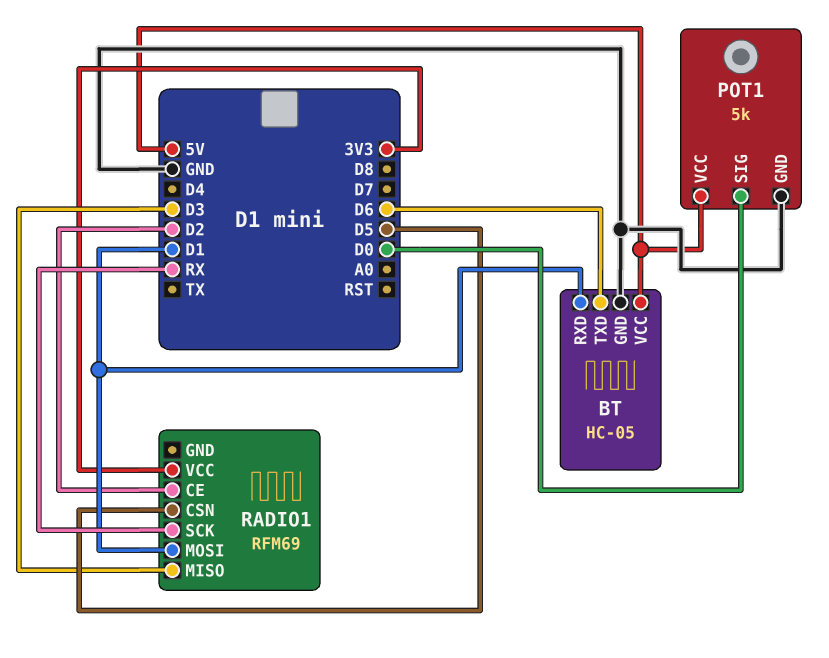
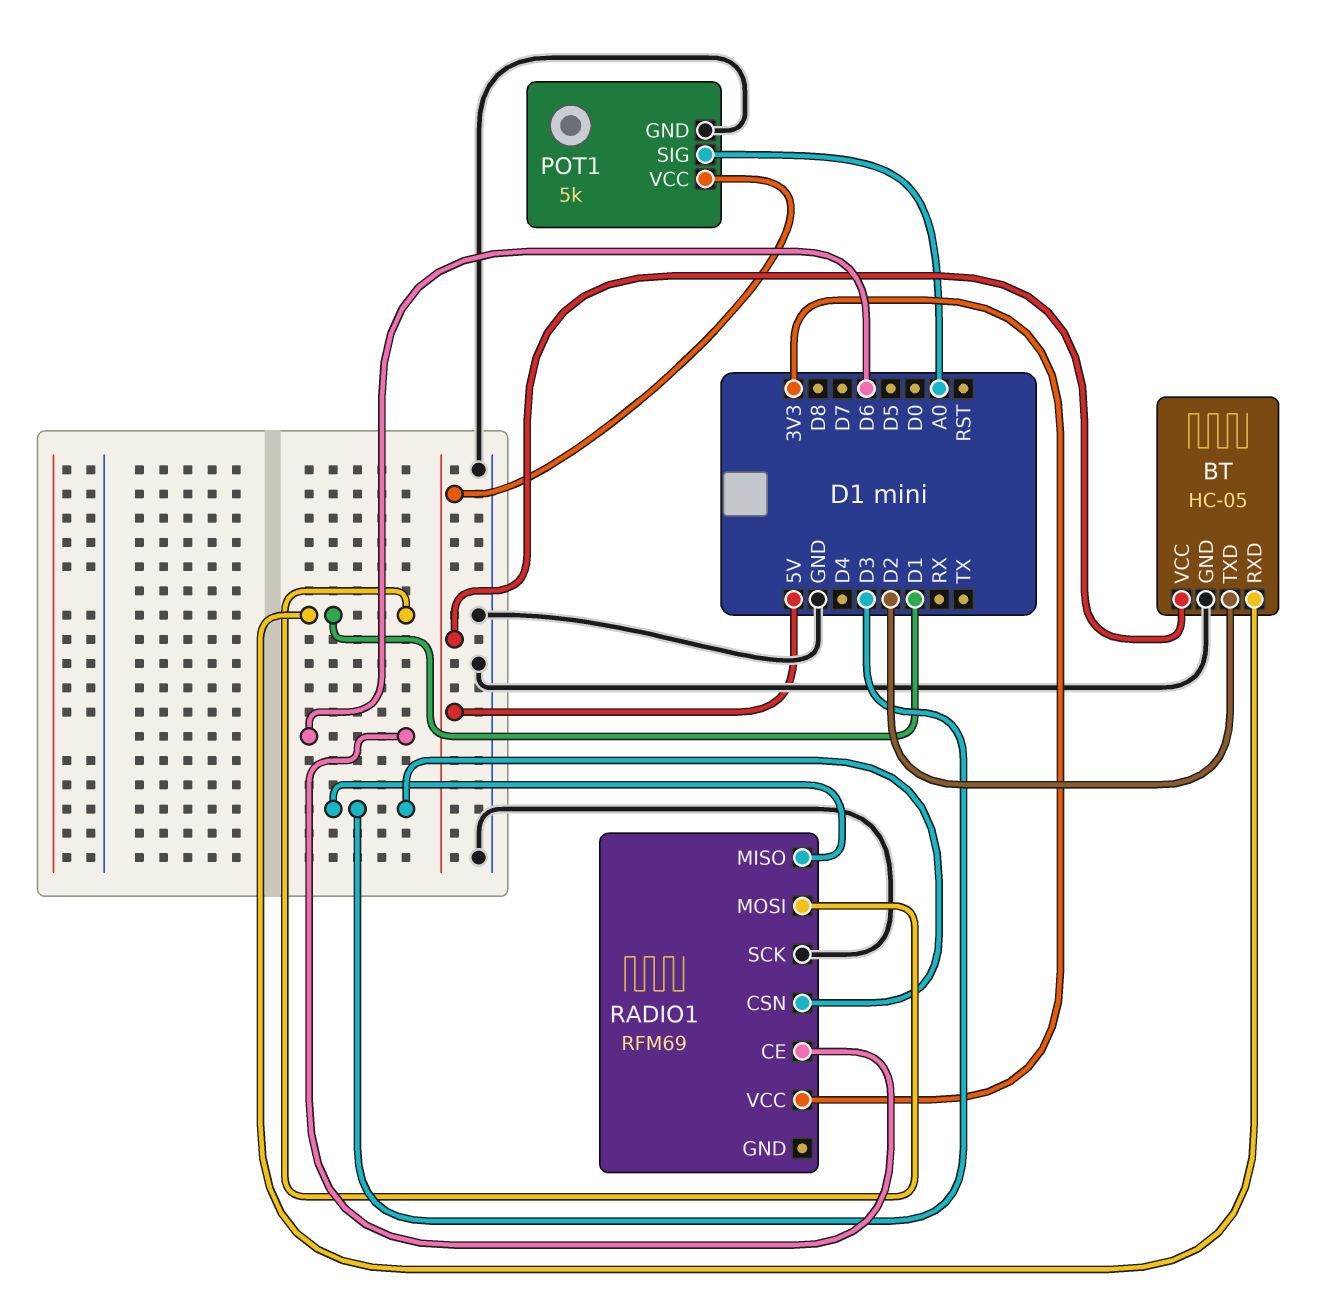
BT pin TXD: D6 -> D2
POT1 pin SIG: D0 -> A0
RADIO1 pin CE: D2 -> D6
RADIO1 pin CSN: D5 -> D3
RADIO1 pin SCK: RX -> GND

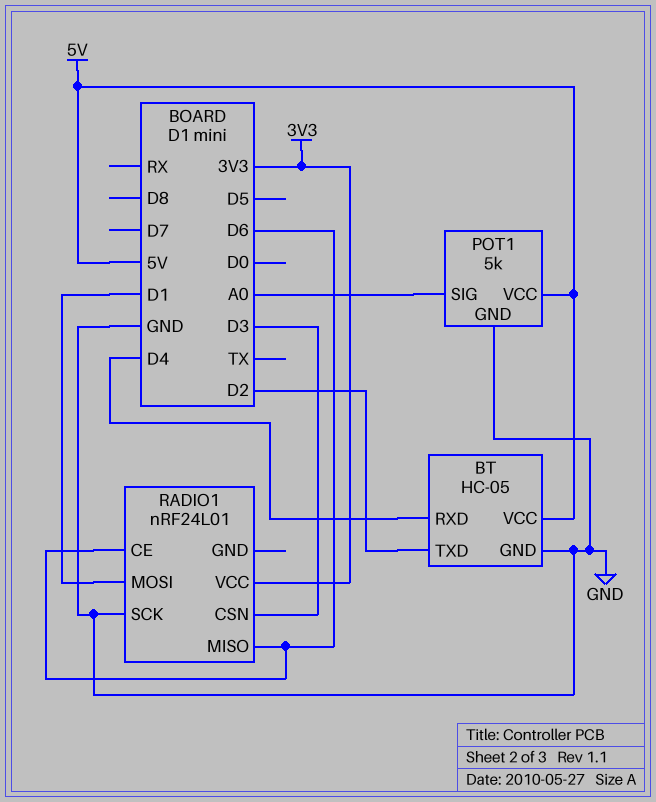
BT pin RXD: D1 -> D4
RADIO1: RFM69 -> nRF24L01
RADIO1 pin MISO: D3 -> D6

